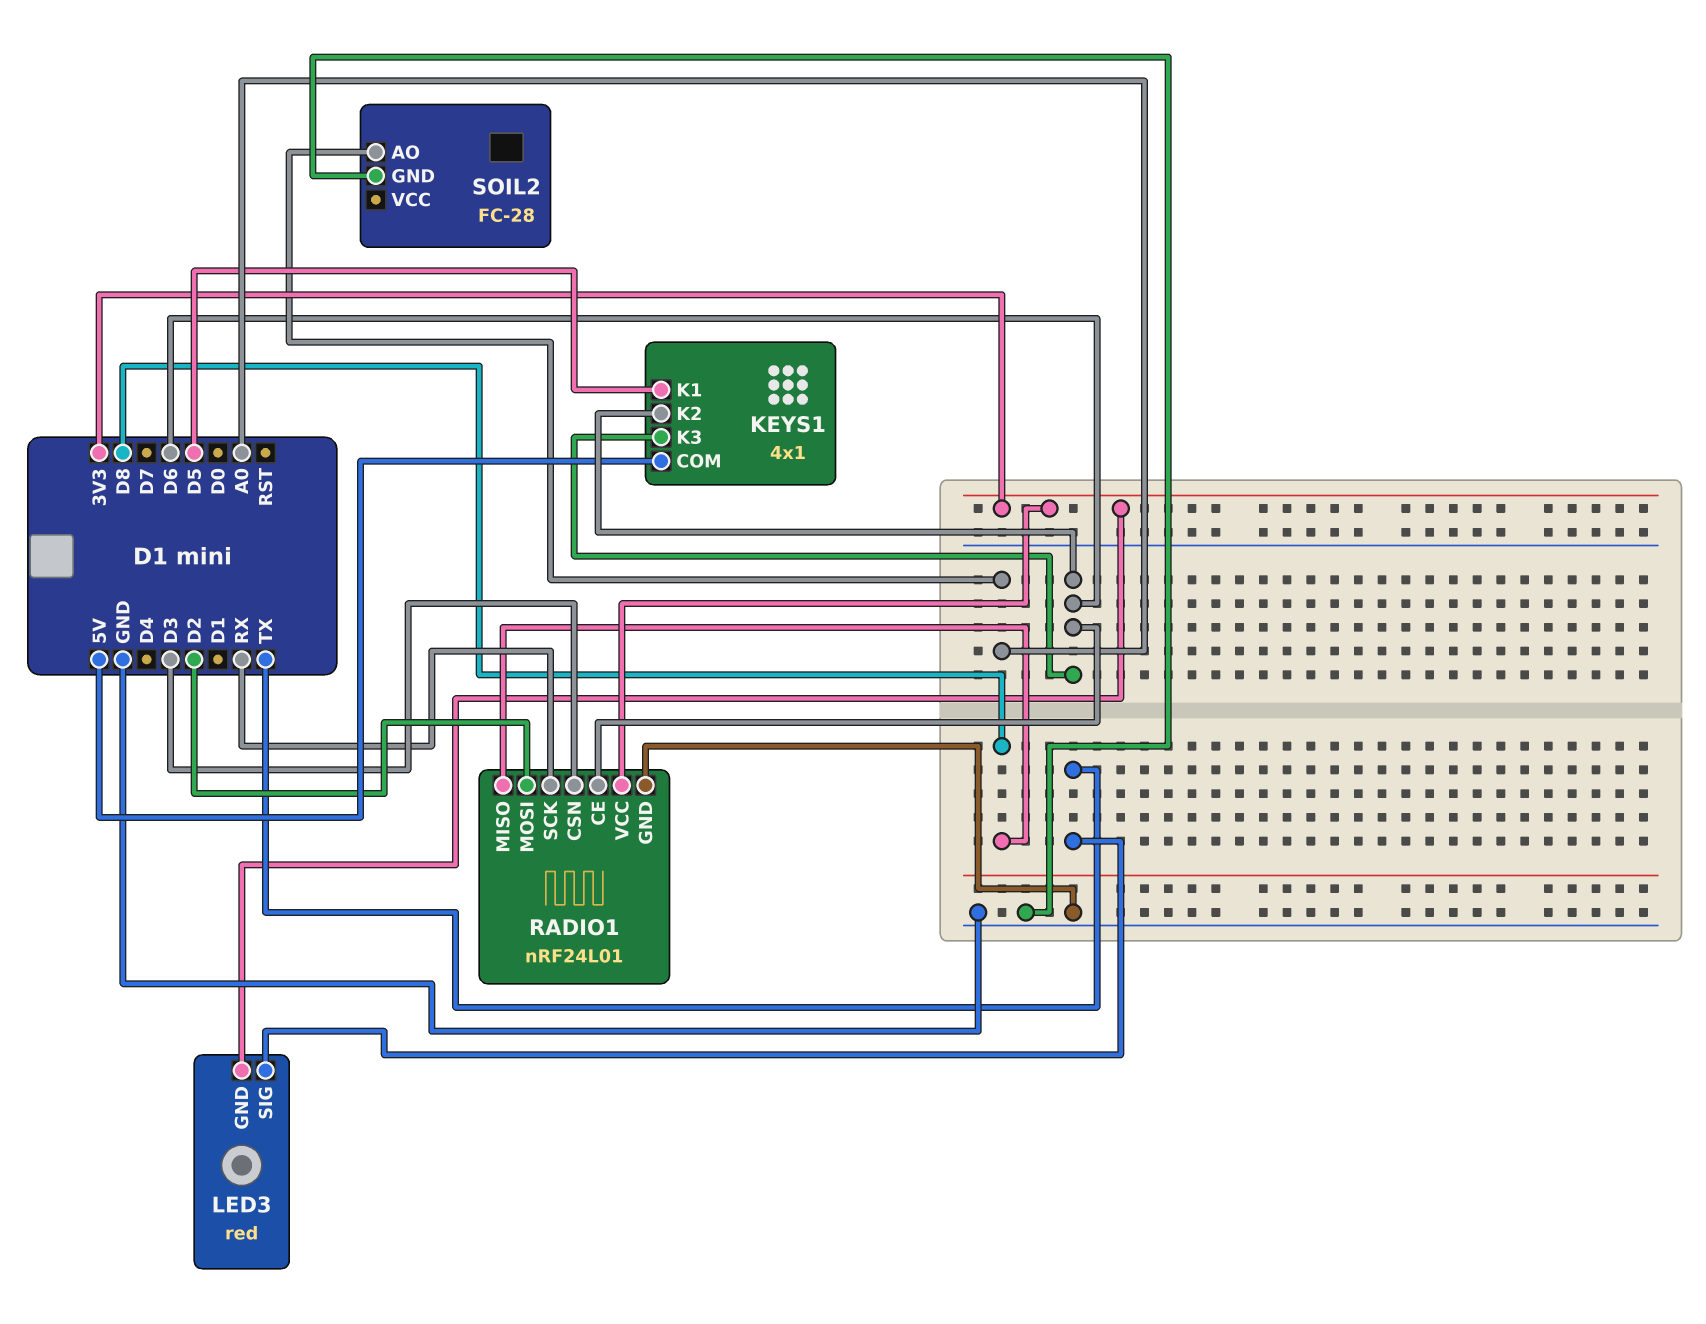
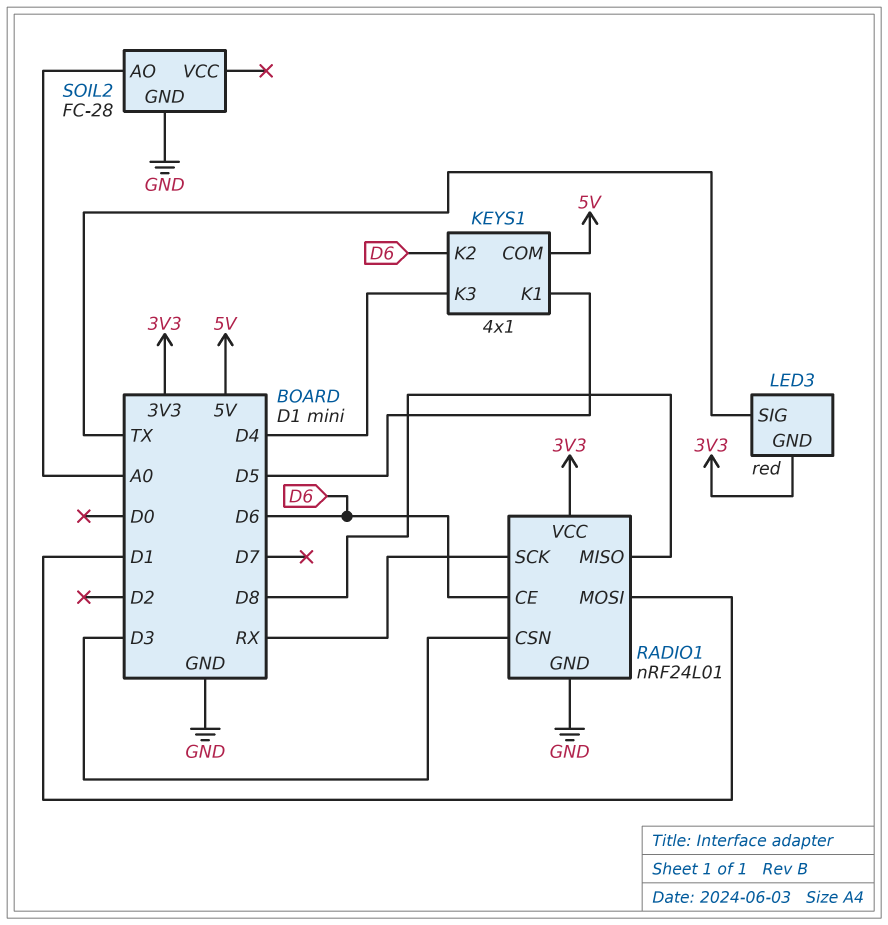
KEYS1 pin K3: D6 -> D4
RADIO1 pin MOSI: D2 -> D1

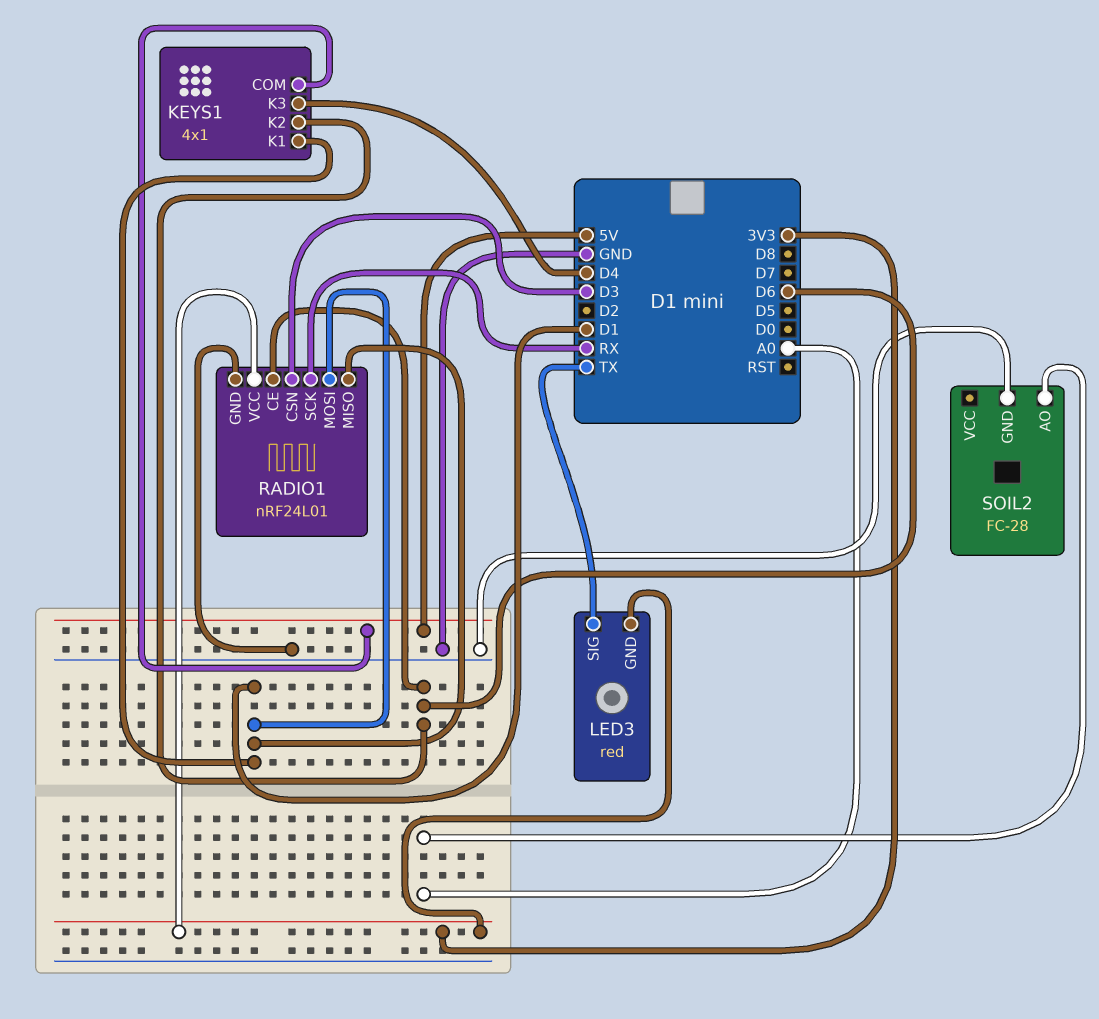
KEYS1 pin K1: D5 -> D1
RADIO1 pin MISO: D8 -> D1

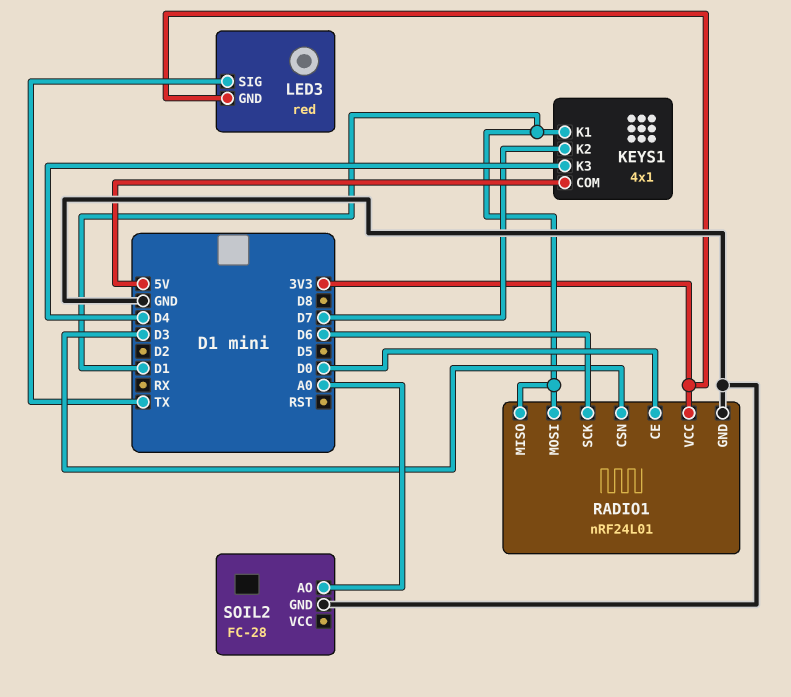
KEYS1 pin K2: D6 -> D7
RADIO1 pin CE: D6 -> D0
RADIO1 pin SCK: RX -> D6

